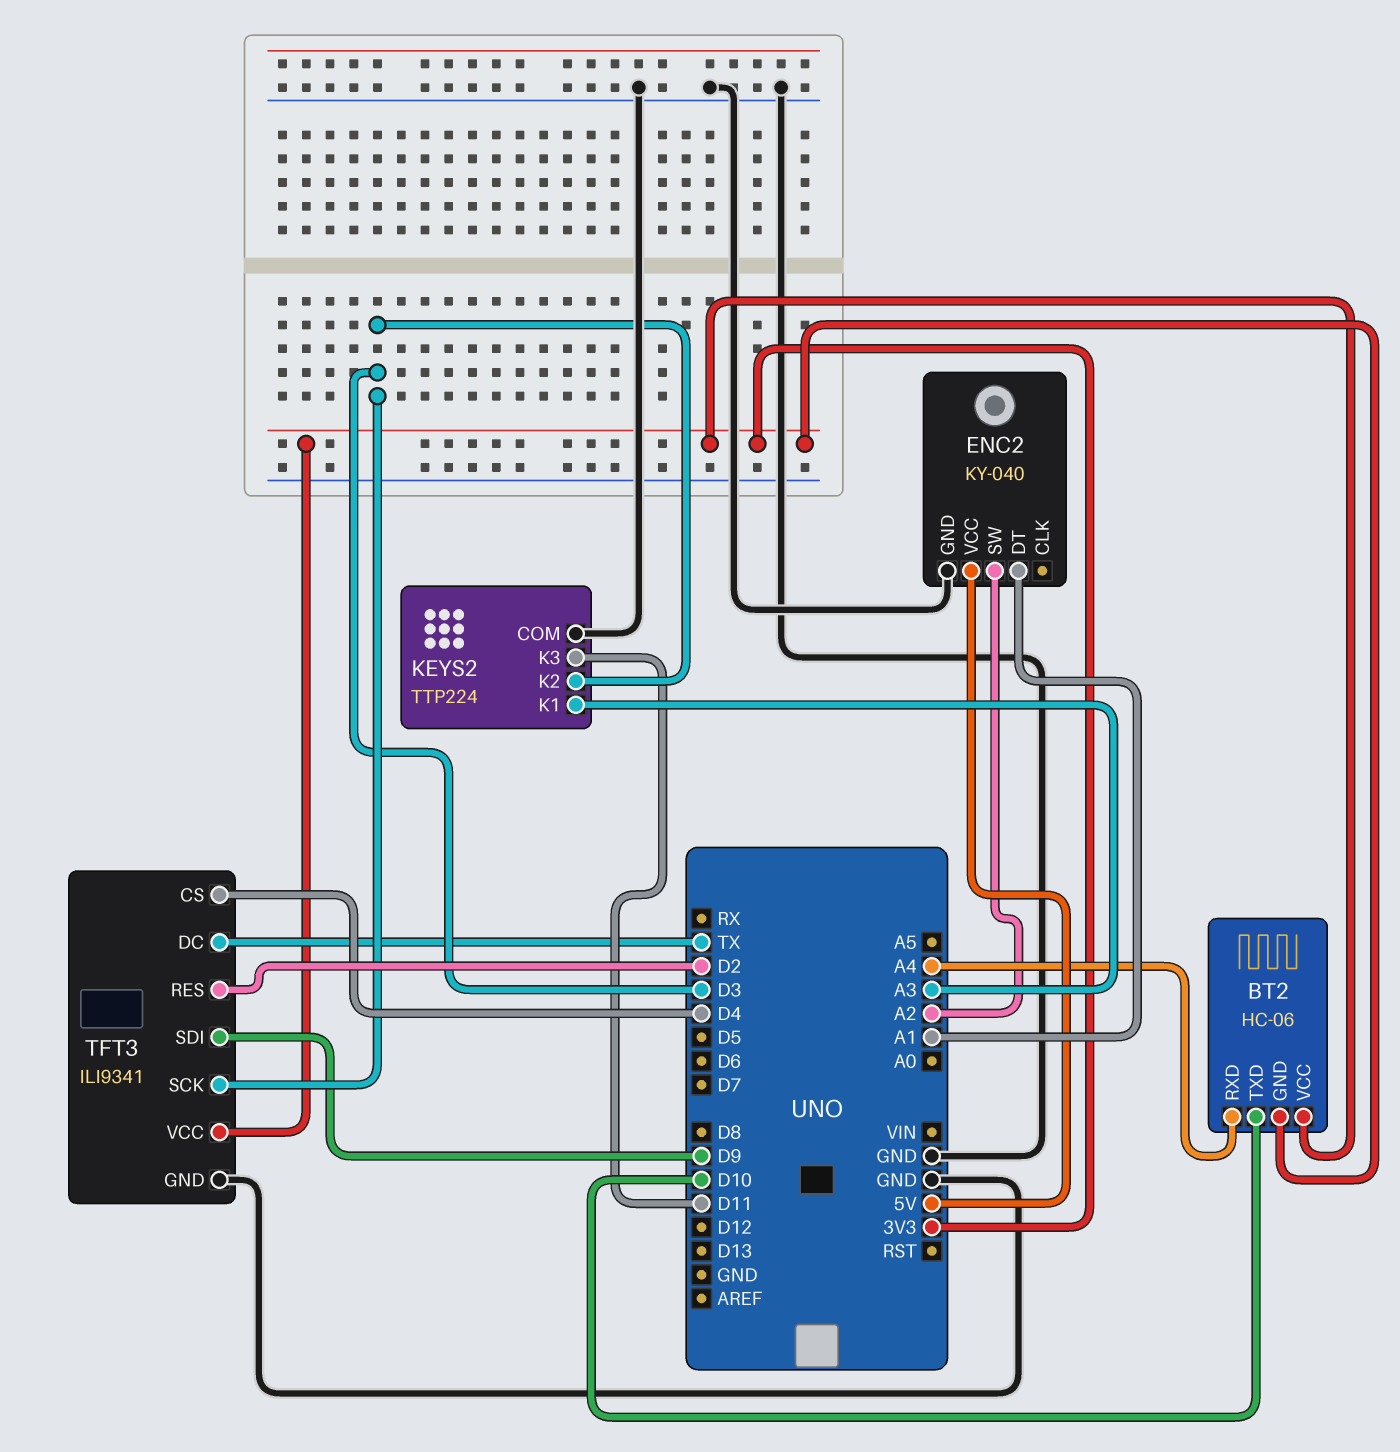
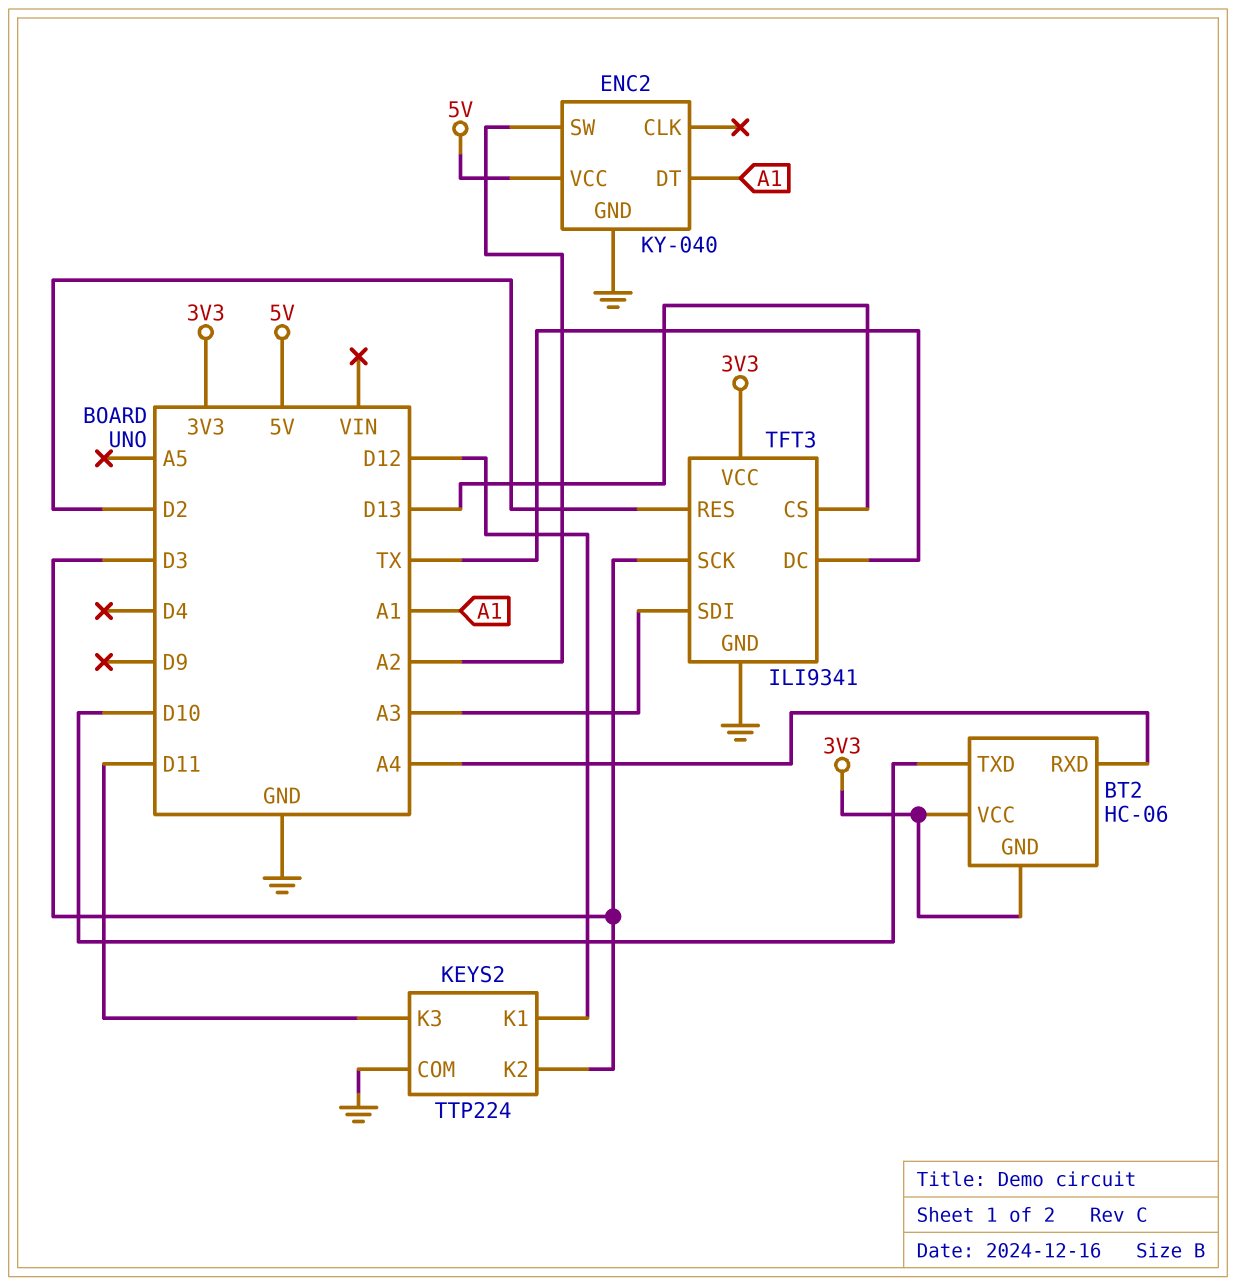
KEYS2 pin K1: A3 -> D12
TFT3 pin CS: D4 -> D13
TFT3 pin SDI: D9 -> A3

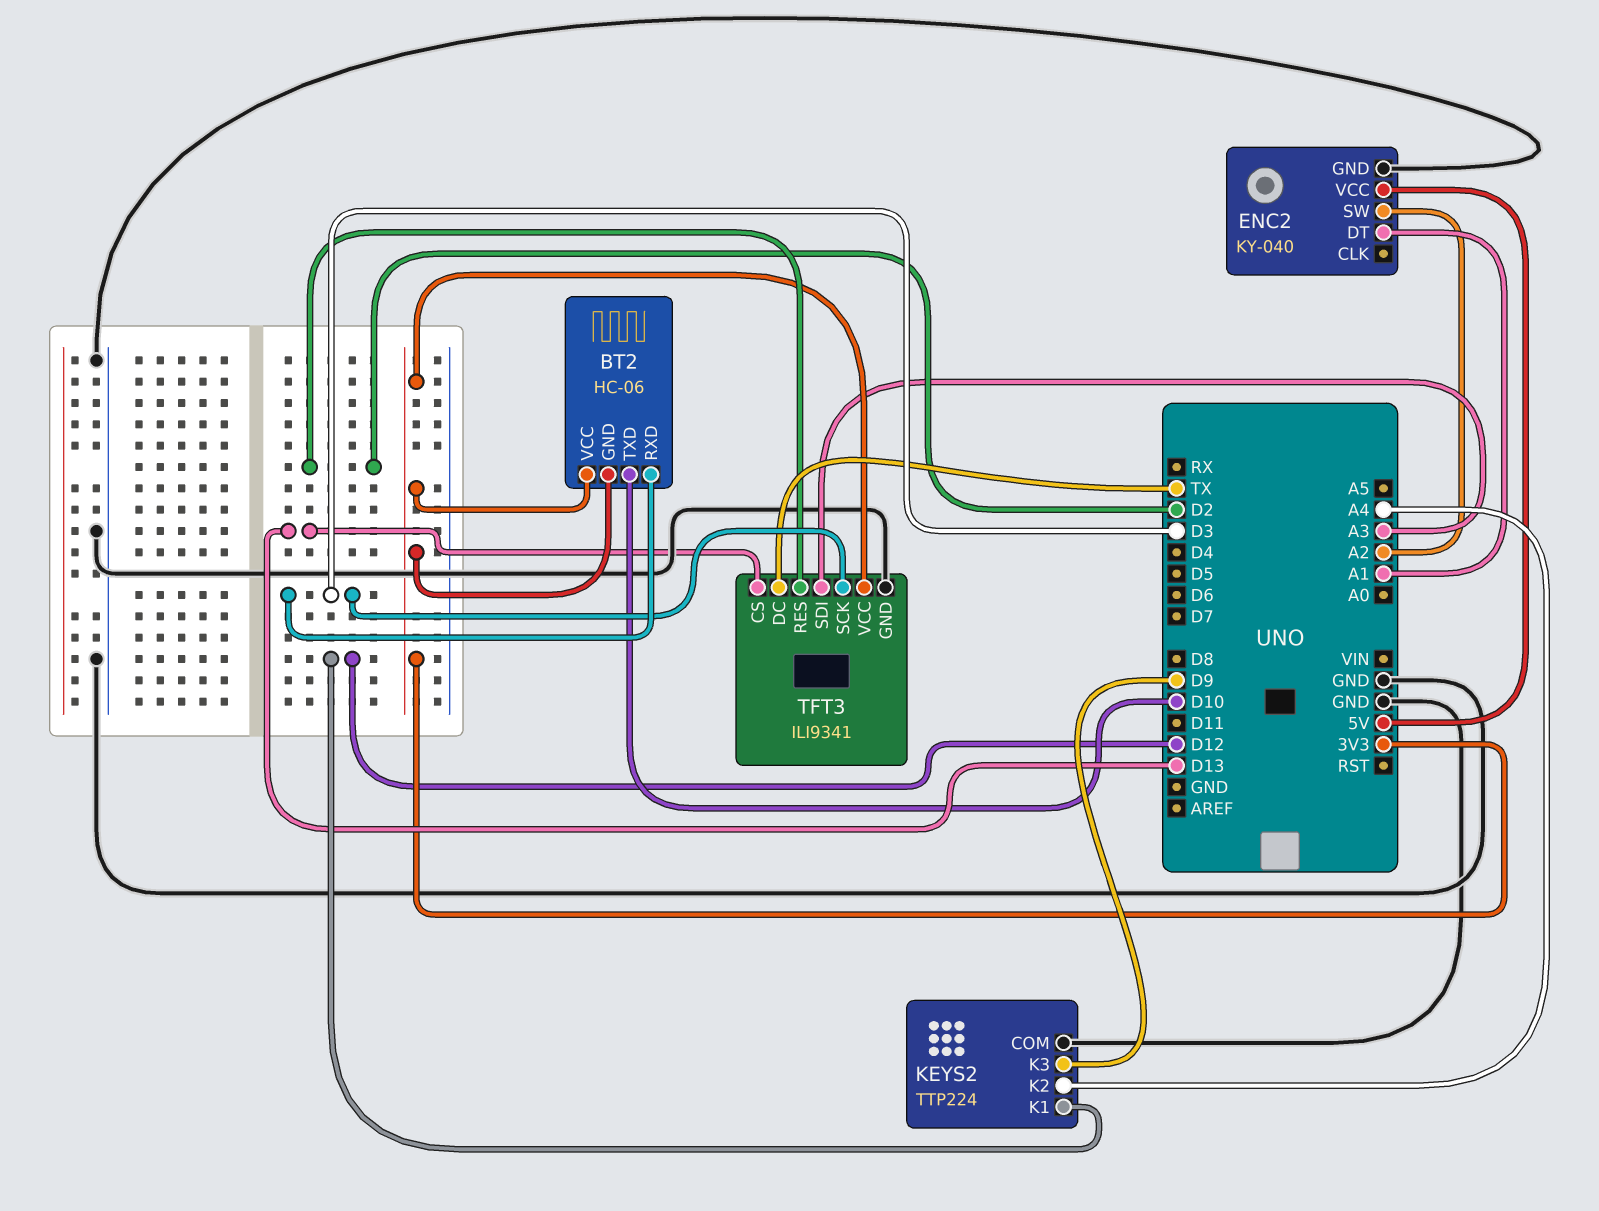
BT2 pin RXD: A4 -> D3
KEYS2 pin K2: D3 -> A4
KEYS2 pin K3: D11 -> D9

